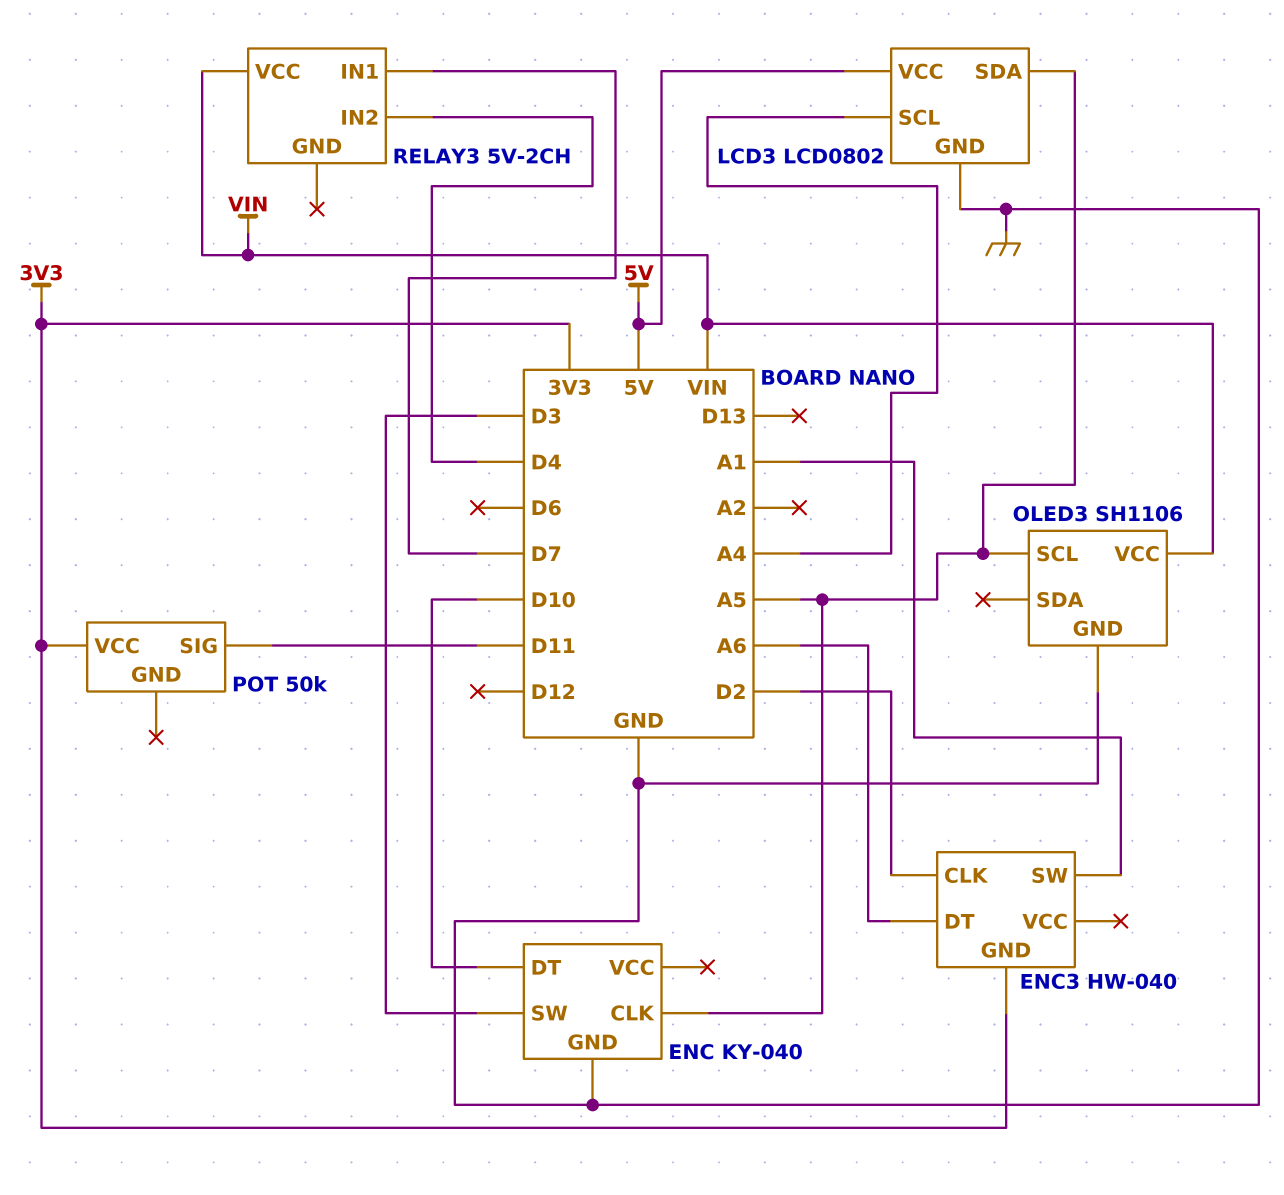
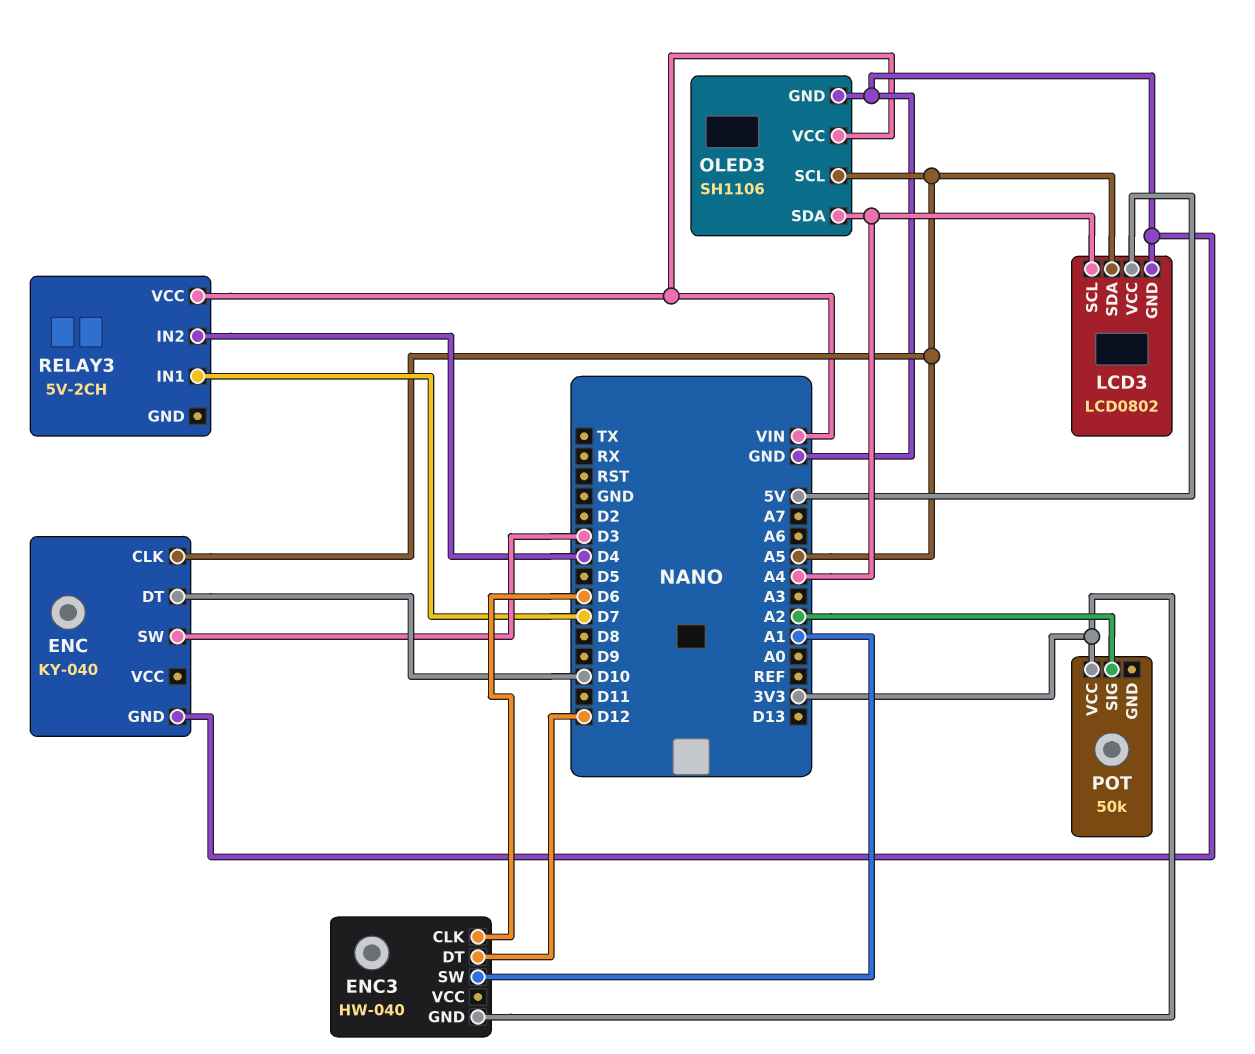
ENC3 pin CLK: D2 -> D6
ENC3 pin DT: A6 -> D12
OLED3 pin SDA: none -> A4
POT pin SIG: D11 -> A2

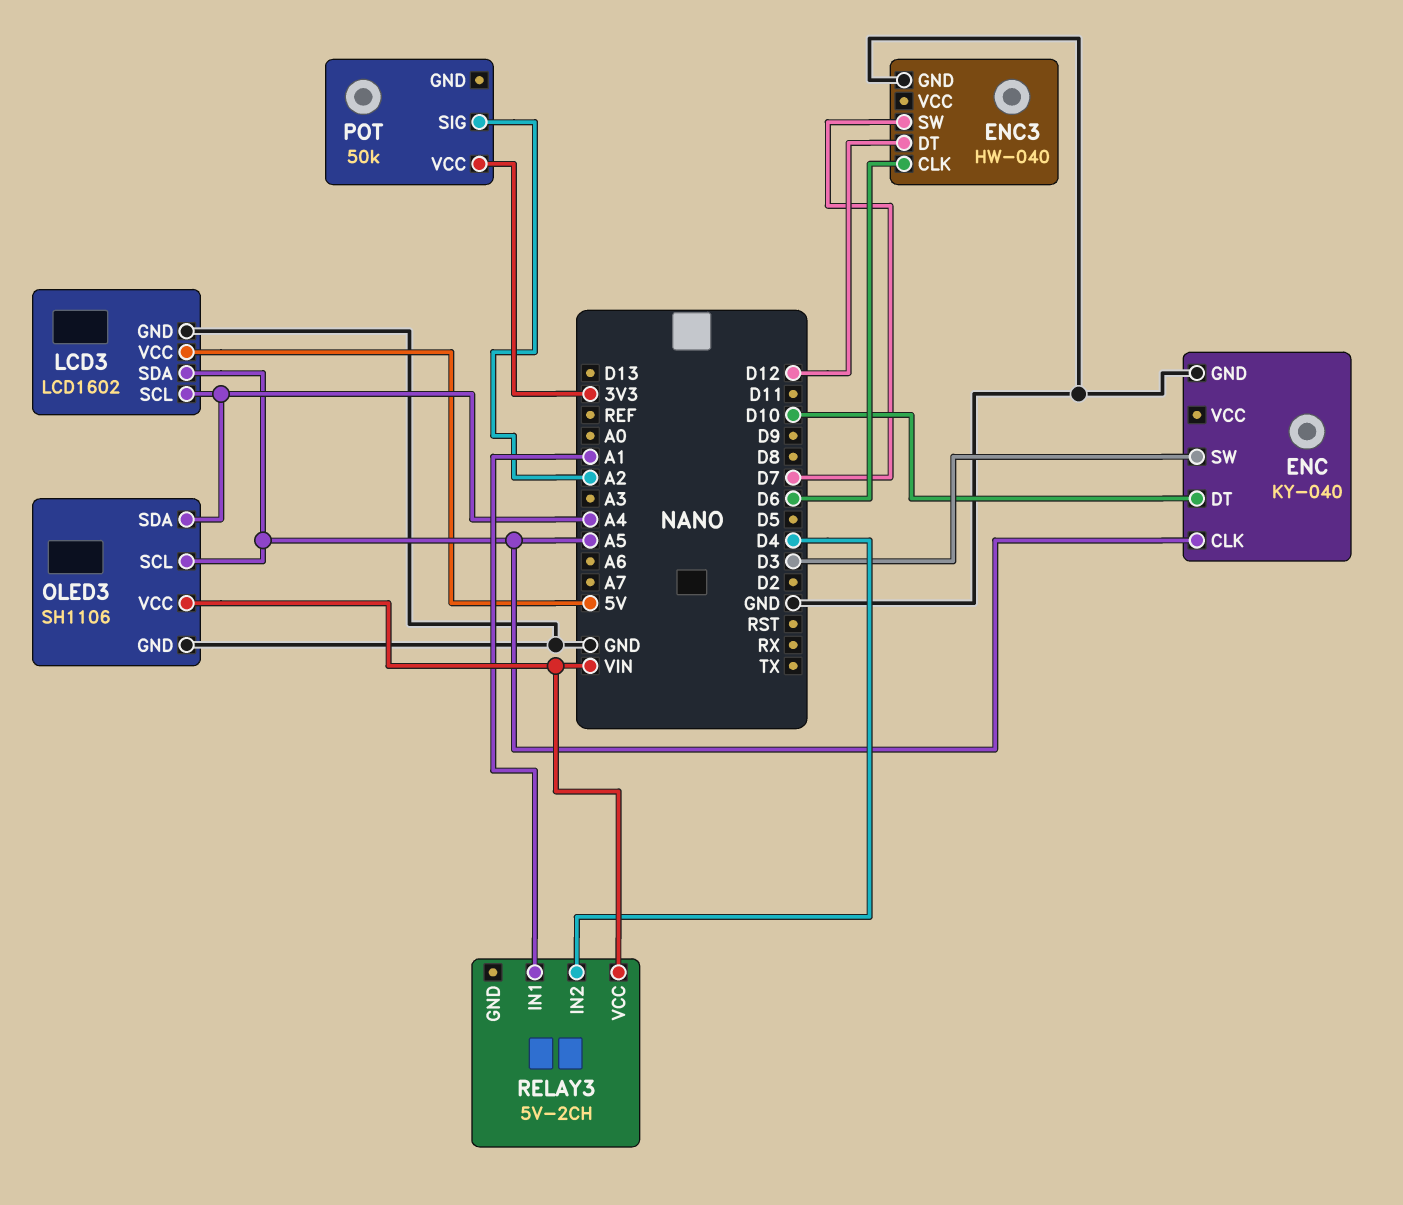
ENC3 pin GND: 3V3 -> GND
ENC3 pin SW: A1 -> D7
LCD3: LCD0802 -> LCD1602
RELAY3 pin IN1: D7 -> A1

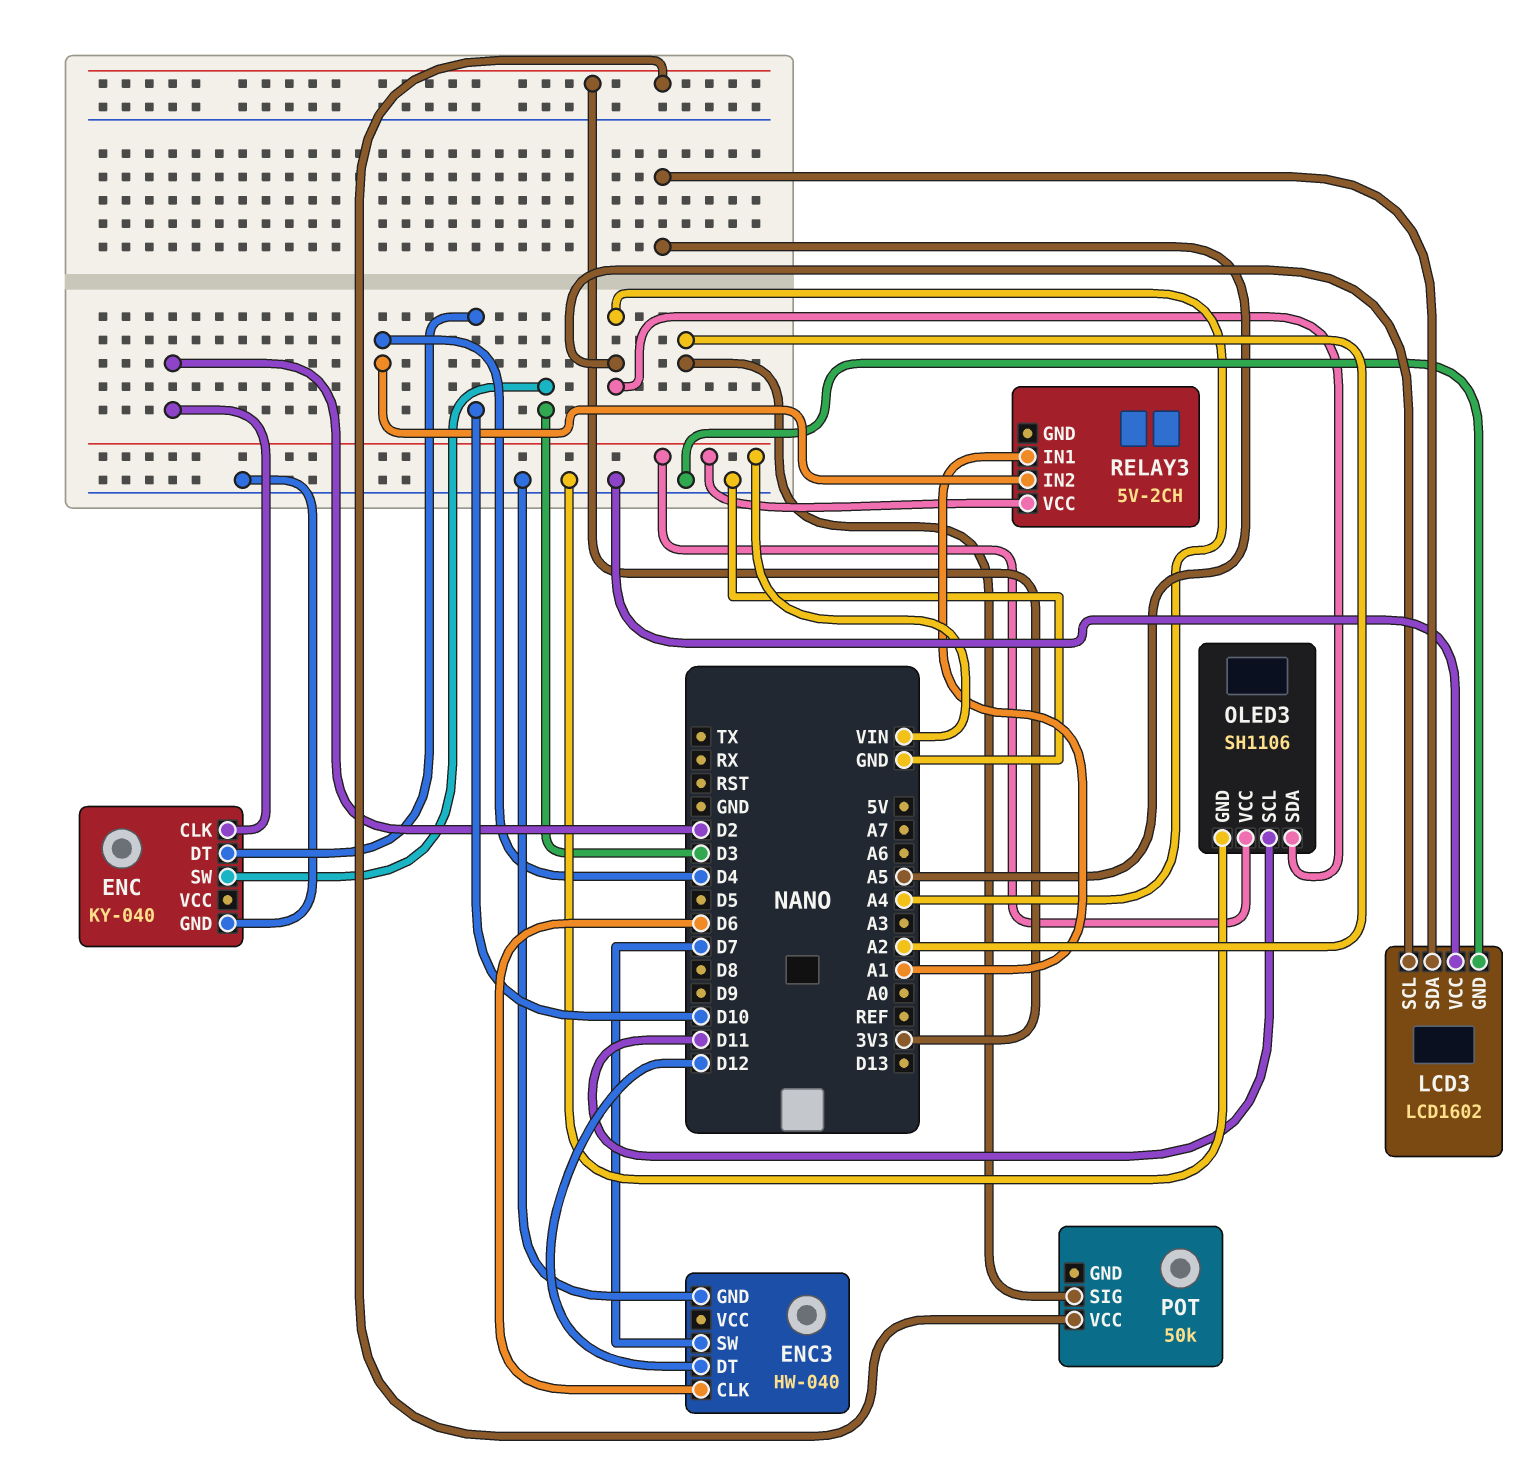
ENC pin CLK: A5 -> D2
LCD3 pin VCC: 5V -> GND
OLED3 pin SCL: A5 -> D11

